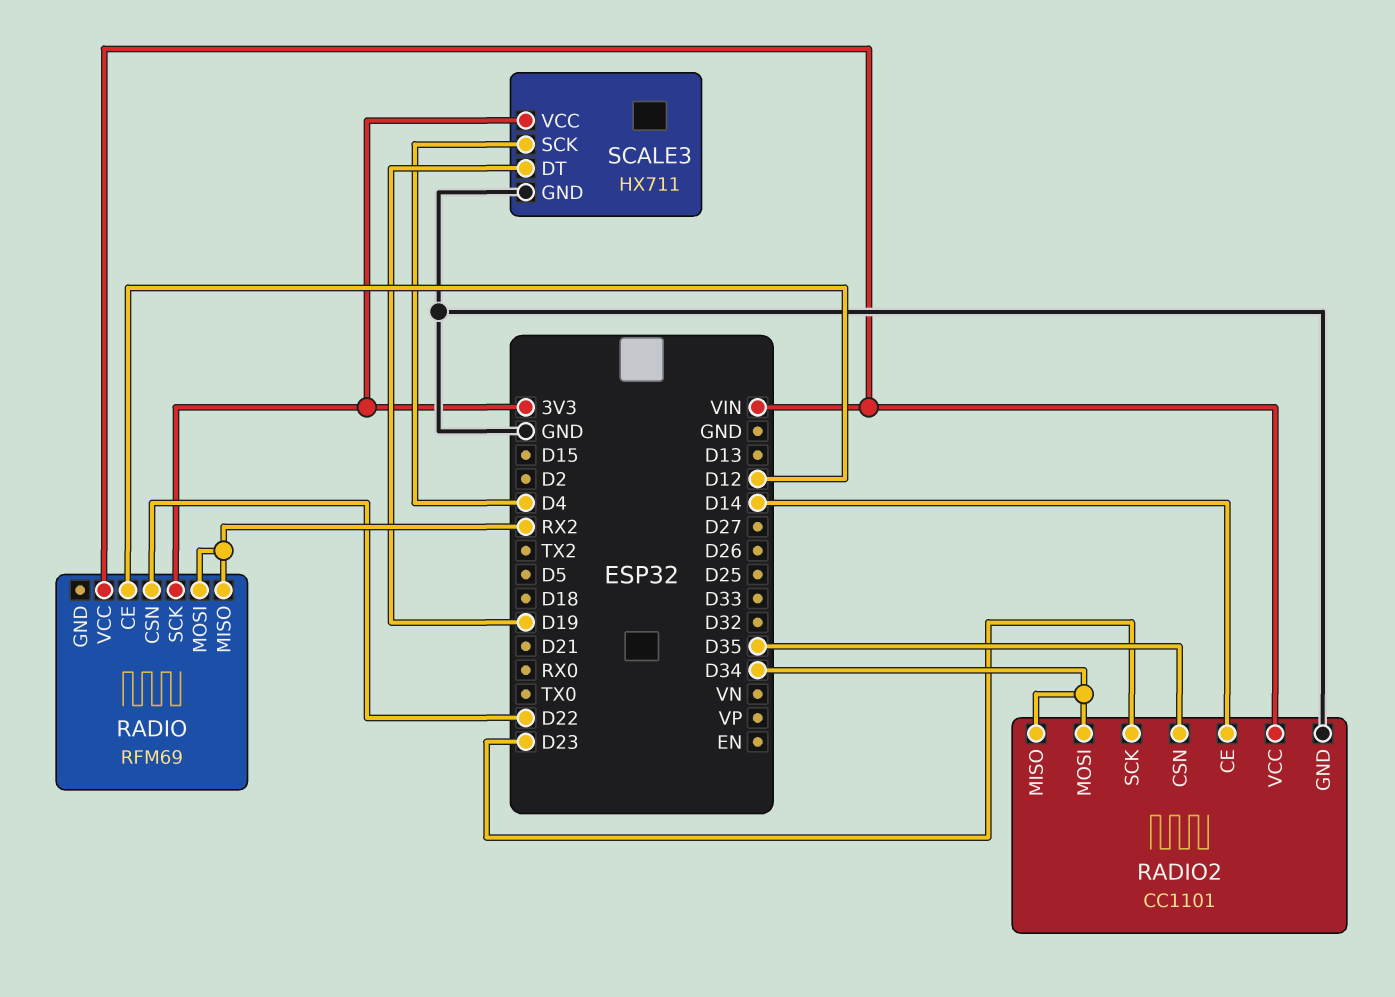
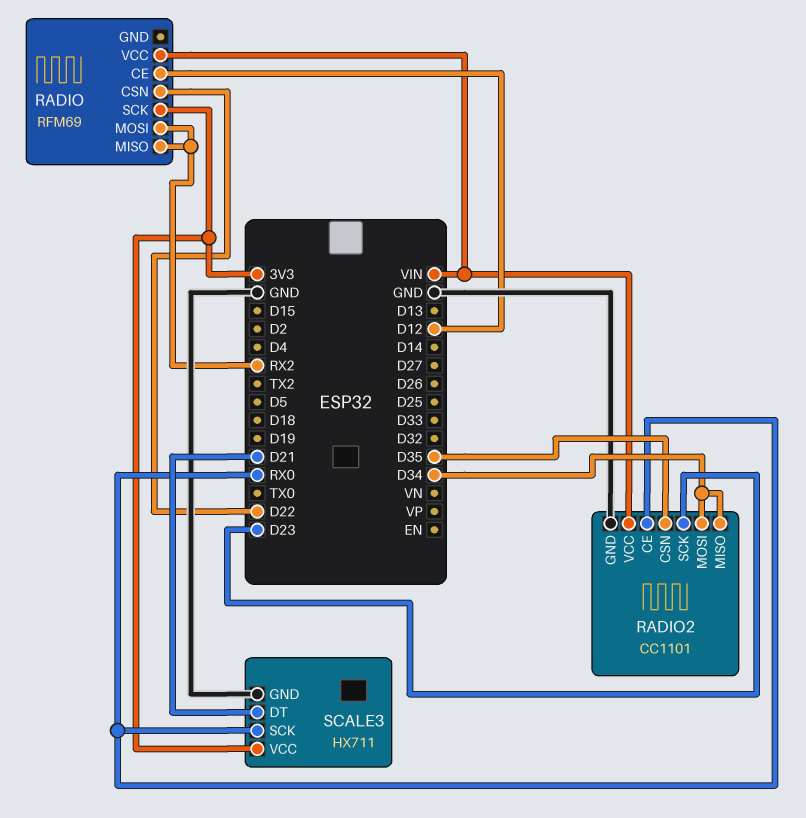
RADIO2 pin CE: D14 -> RX0
SCALE3 pin DT: D19 -> D21
SCALE3 pin SCK: D4 -> RX0

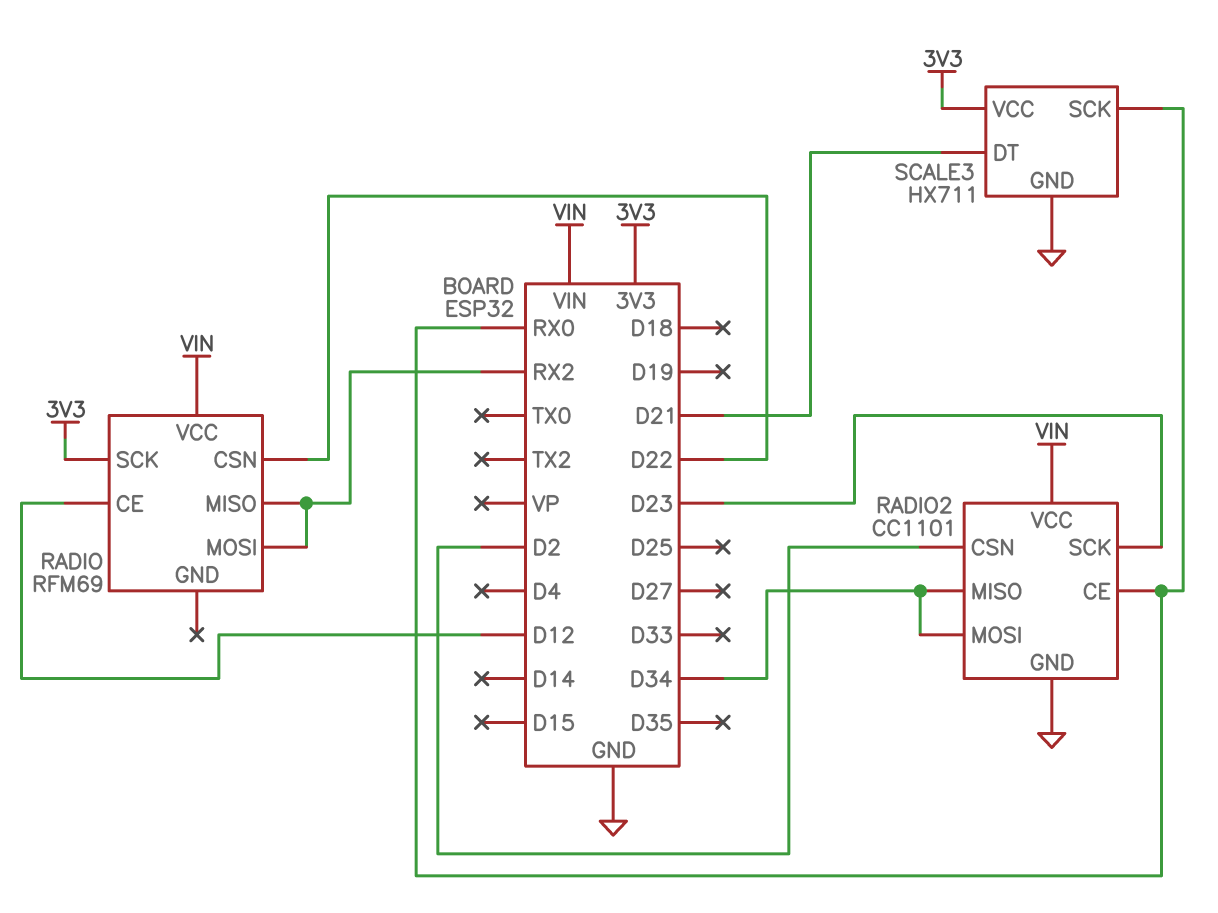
RADIO2 pin CSN: D35 -> D2

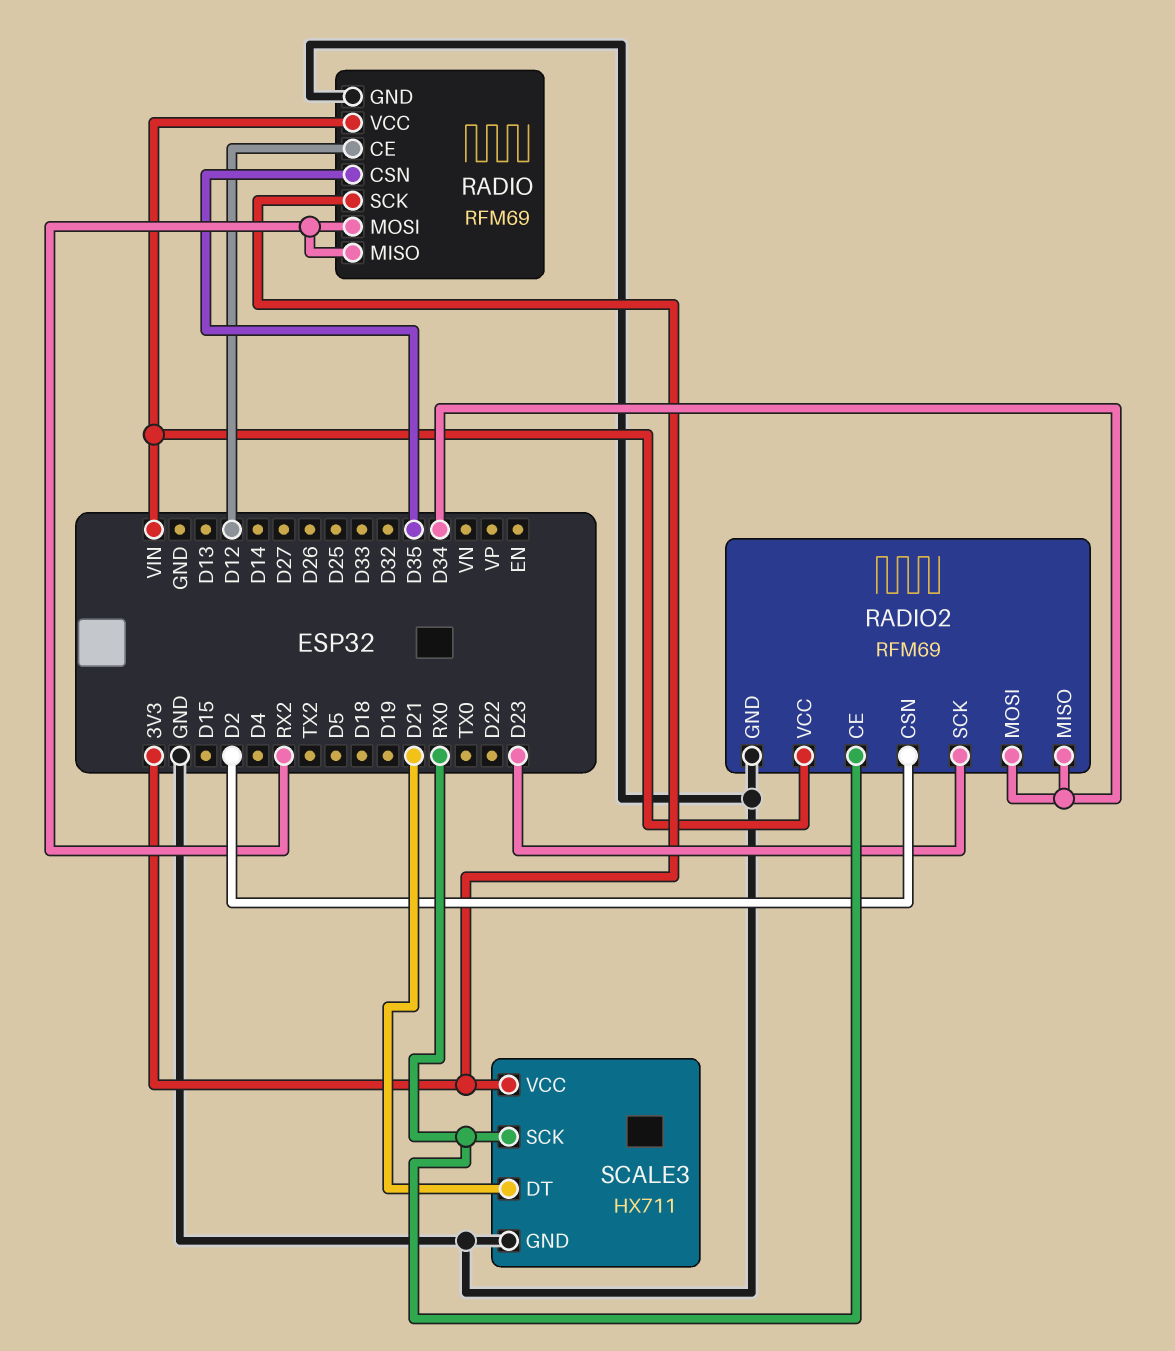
RADIO pin CSN: D22 -> D35
RADIO pin GND: none -> GND
RADIO2: CC1101 -> RFM69

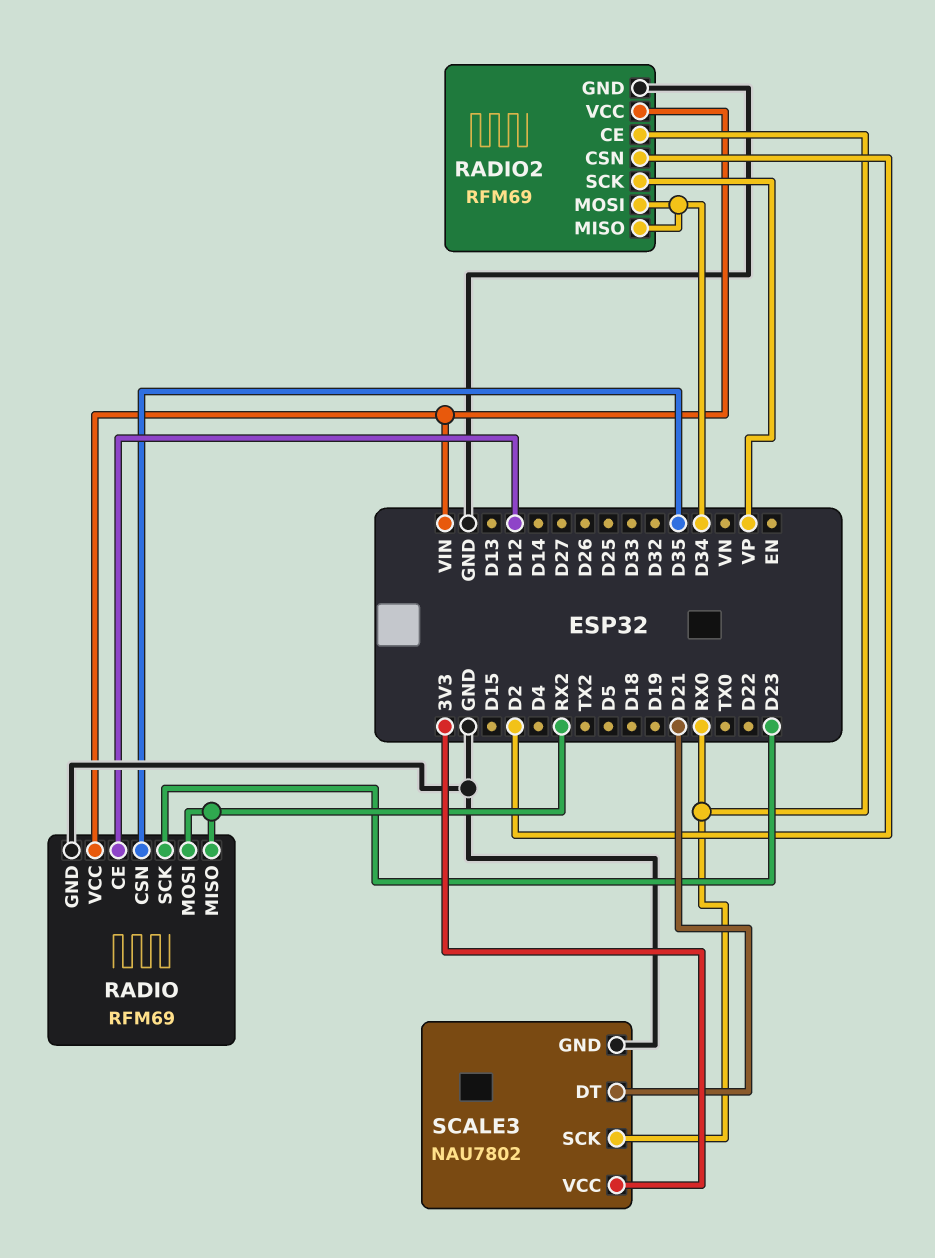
RADIO pin SCK: 3V3 -> D23
RADIO2 pin SCK: D23 -> VP
SCALE3: HX711 -> NAU7802

